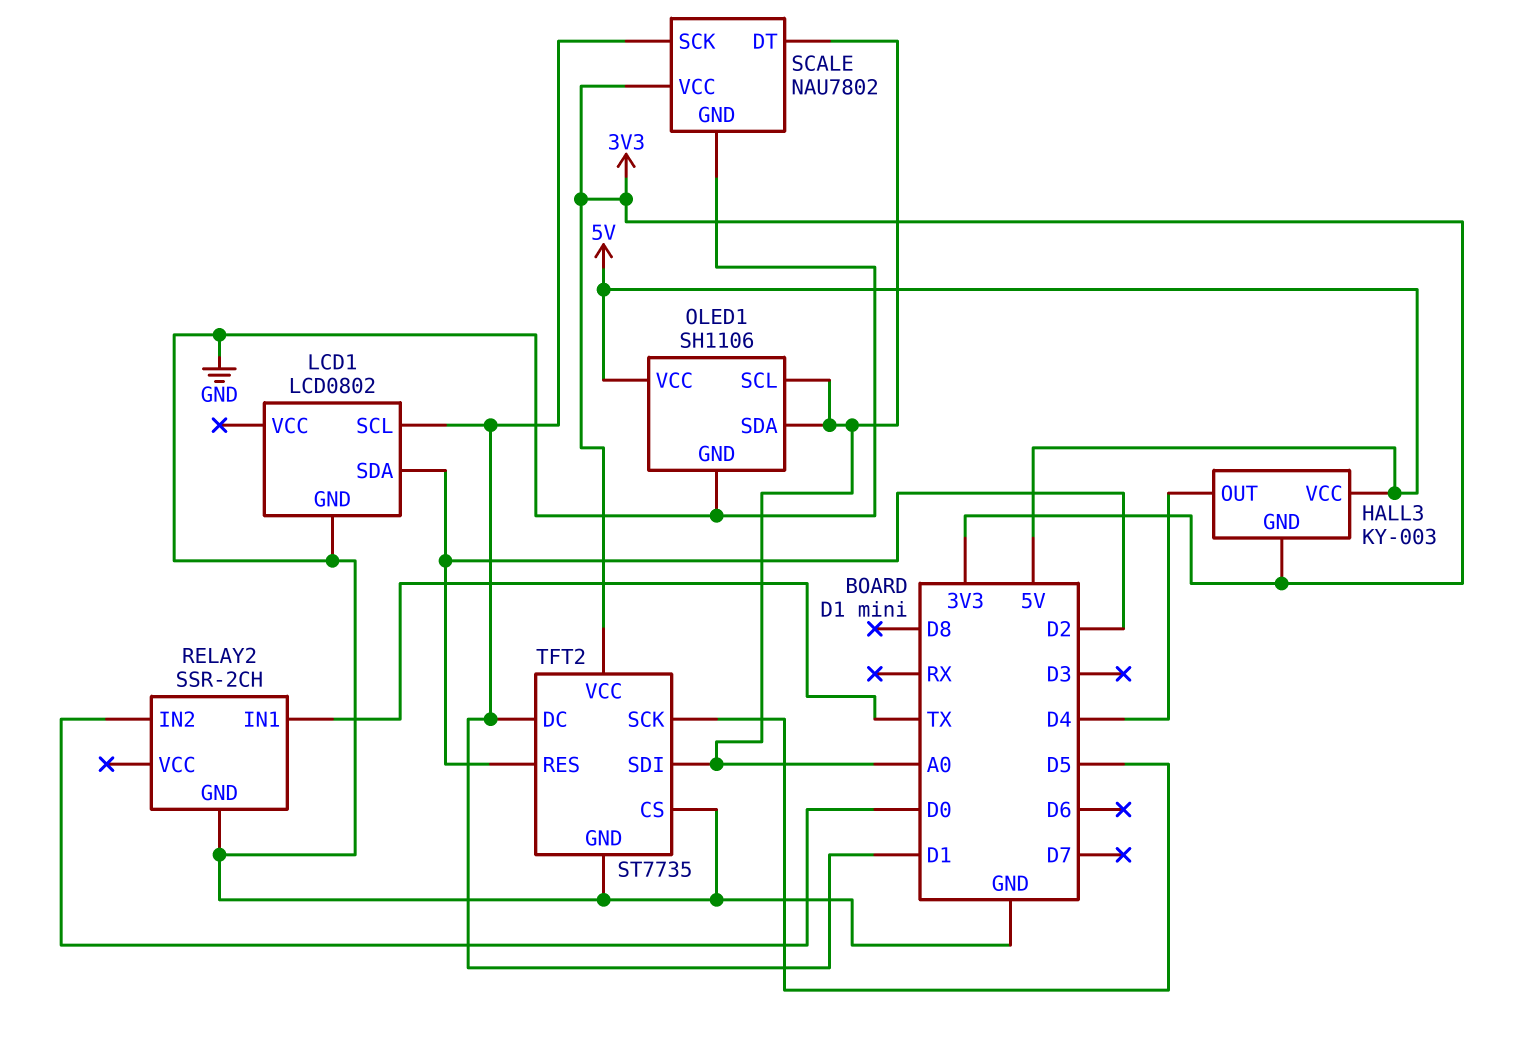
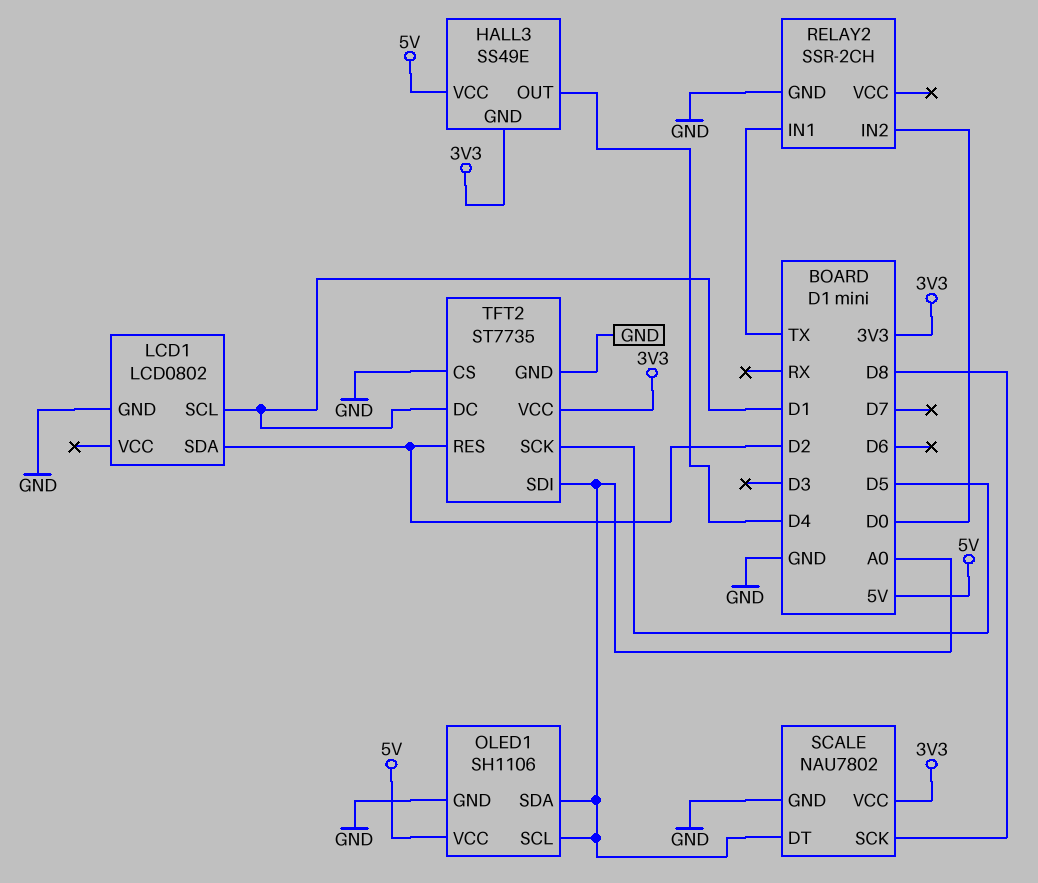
HALL3: KY-003 -> SS49E
SCALE pin SCK: D1 -> D8

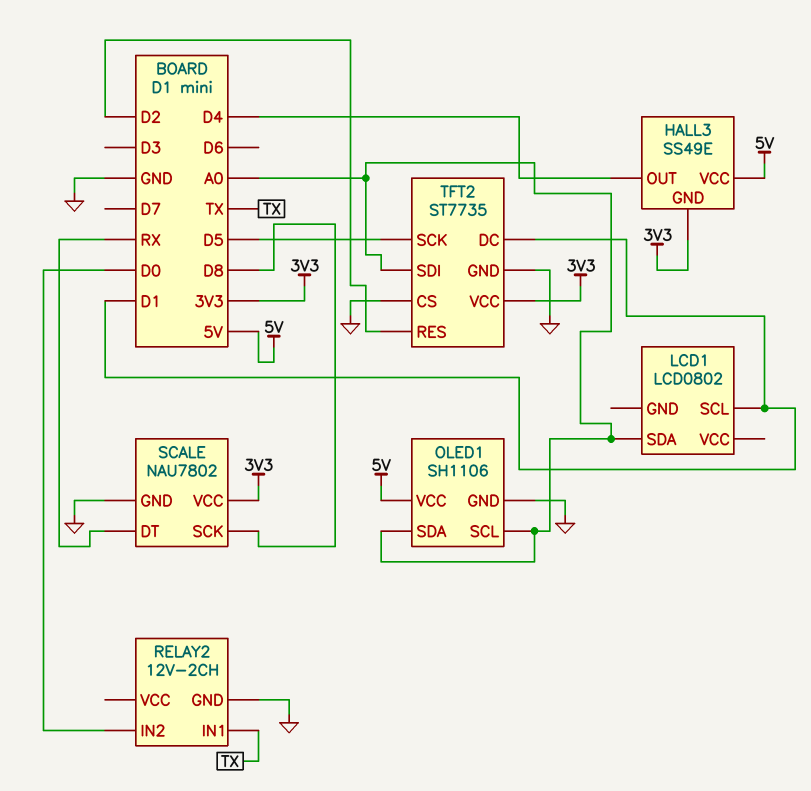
LCD1 pin GND: GND -> none
LCD1 pin SDA: D2 -> A0
RELAY2: SSR-2CH -> 12V-2CH
SCALE pin DT: A0 -> RX

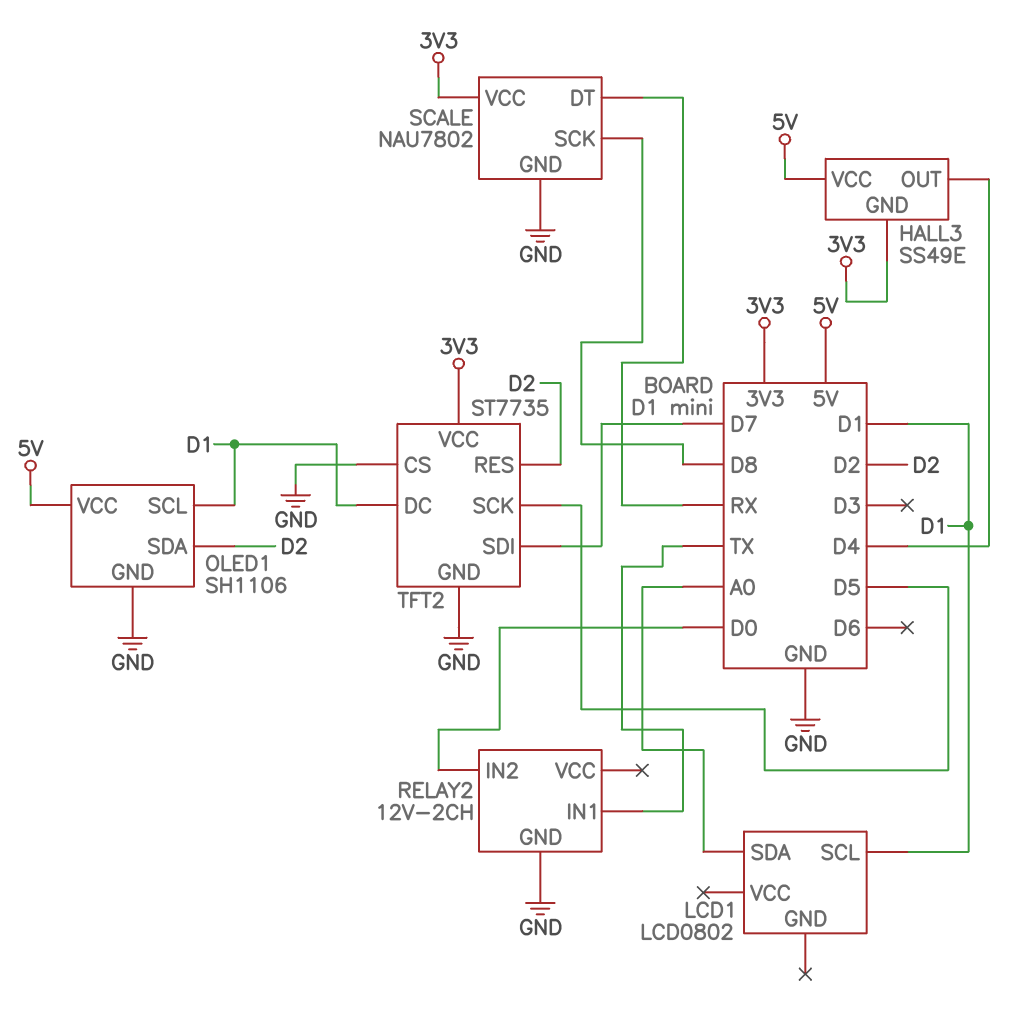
OLED1 pin SCL: A0 -> D1
OLED1 pin SDA: A0 -> D2
TFT2 pin SDI: A0 -> D7

